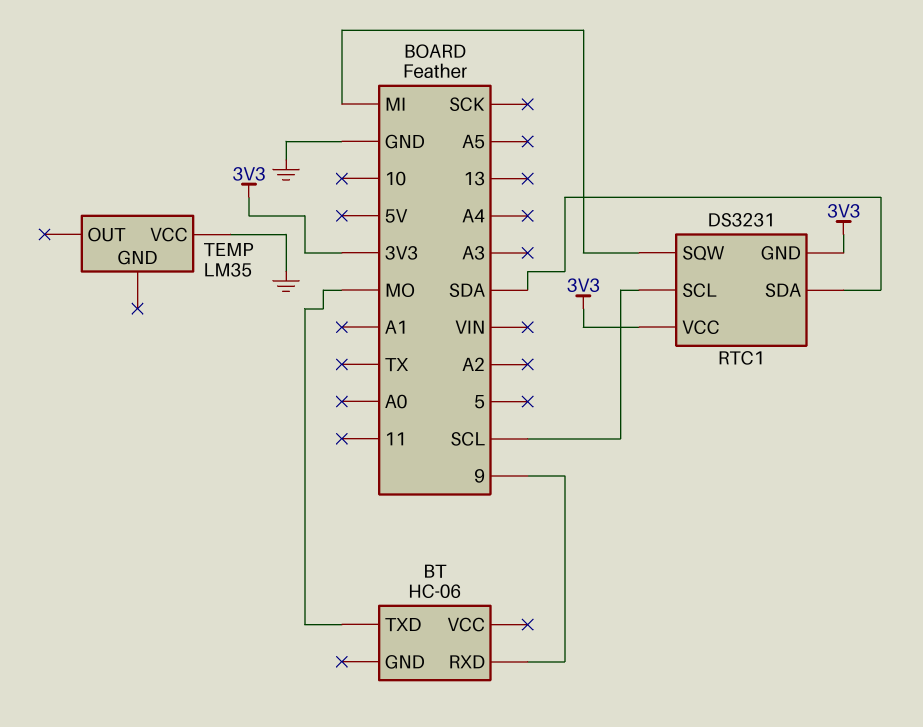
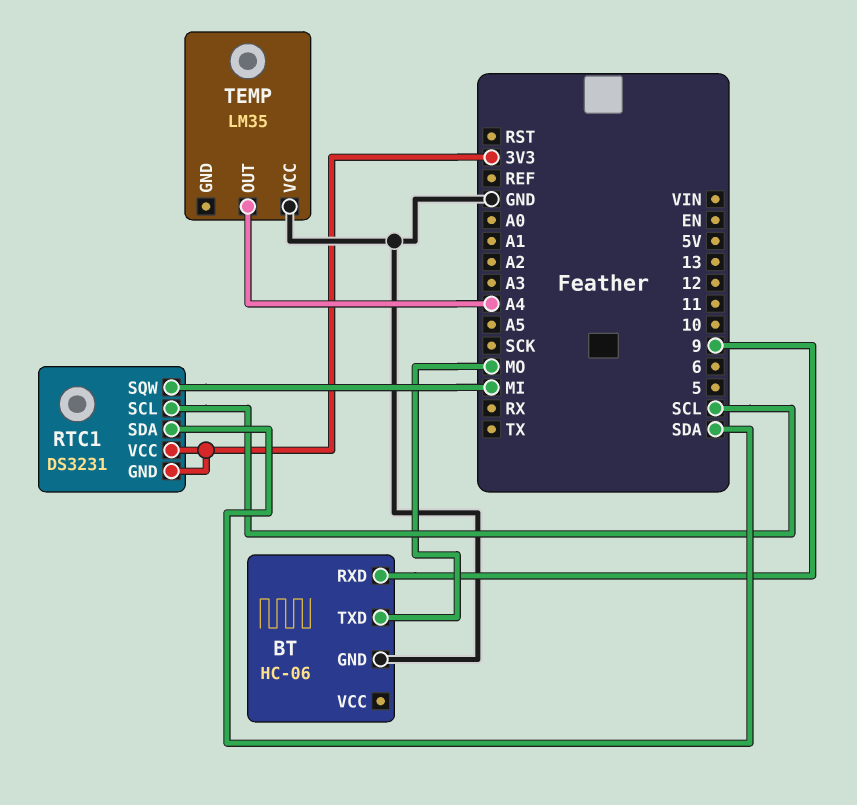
BT pin GND: none -> GND
TEMP pin OUT: none -> A4

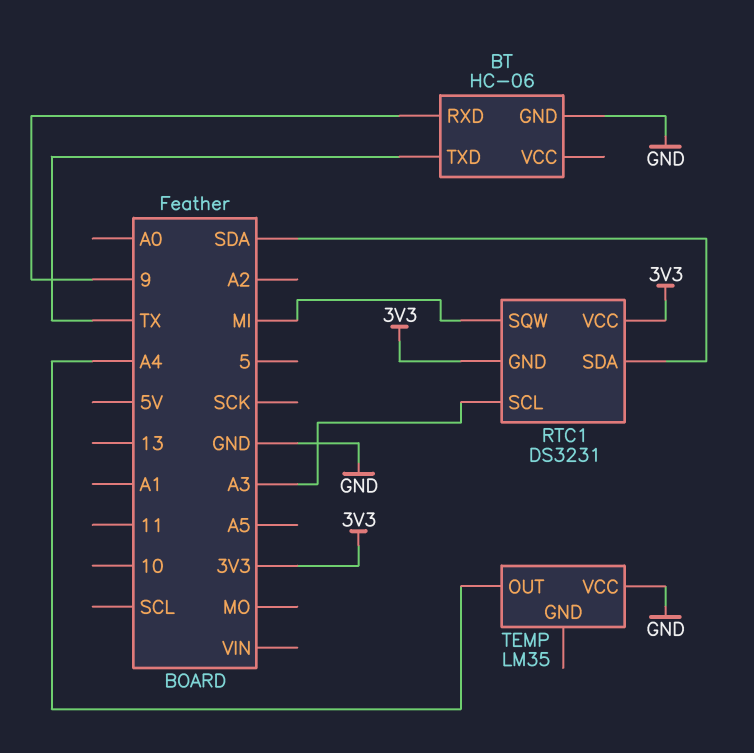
BT pin TXD: MO -> TX
RTC1 pin SCL: SCL -> A3

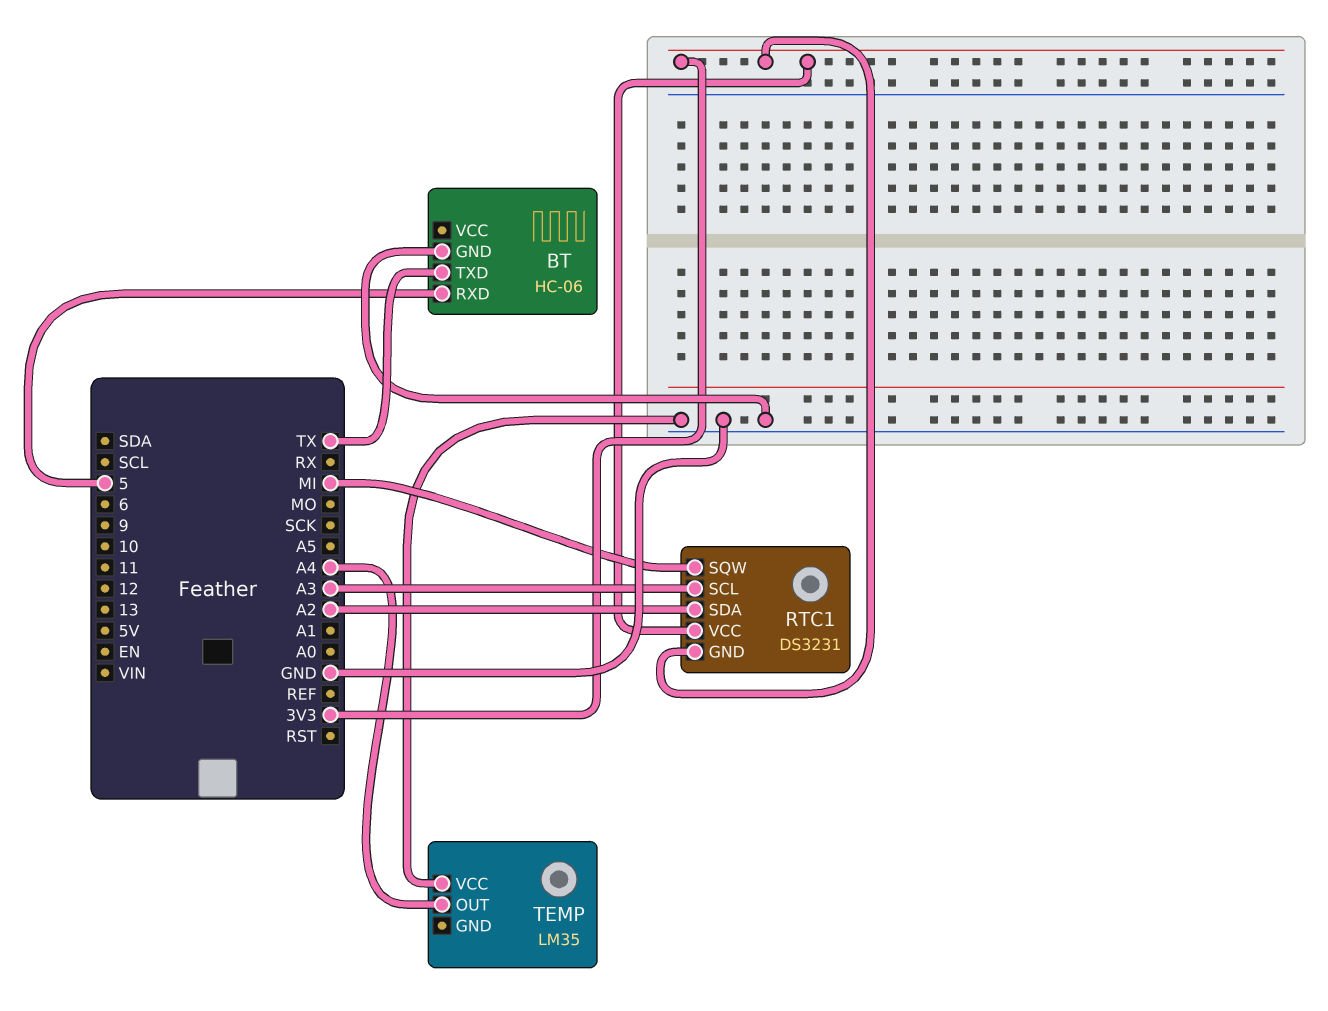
BT pin RXD: 9 -> 5
RTC1 pin SDA: SDA -> A2

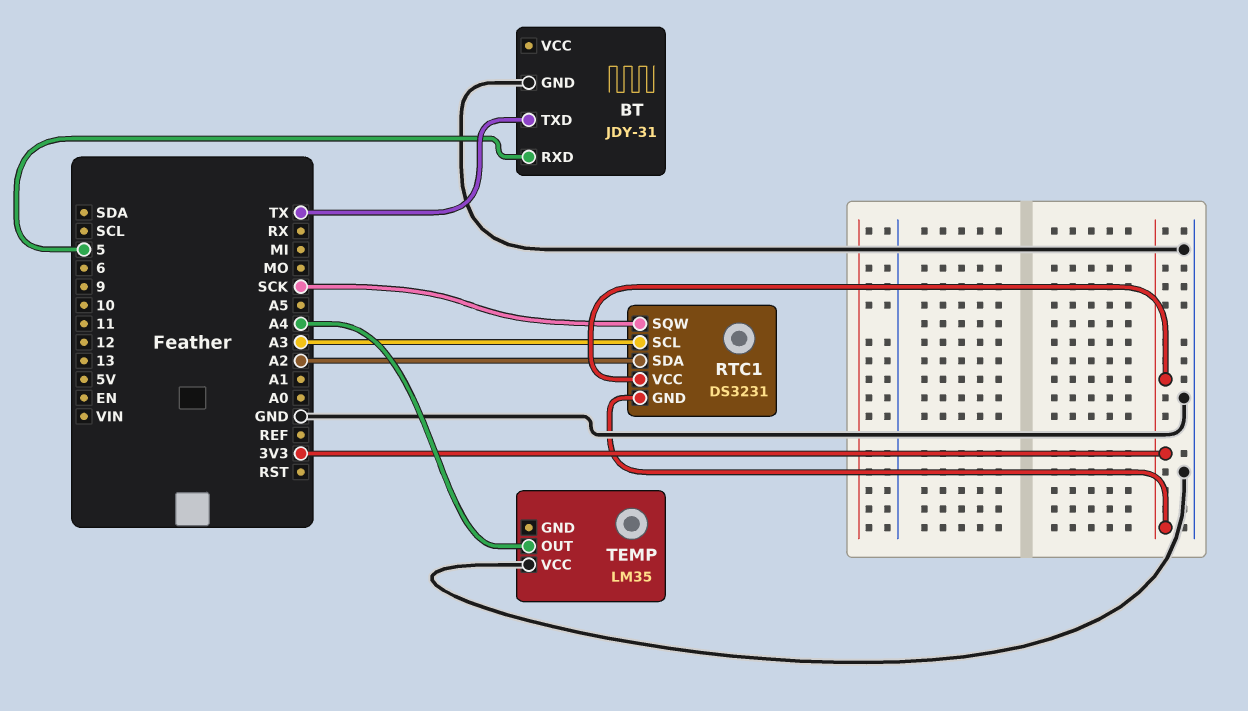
BT: HC-06 -> JDY-31
RTC1 pin SQW: MI -> SCK

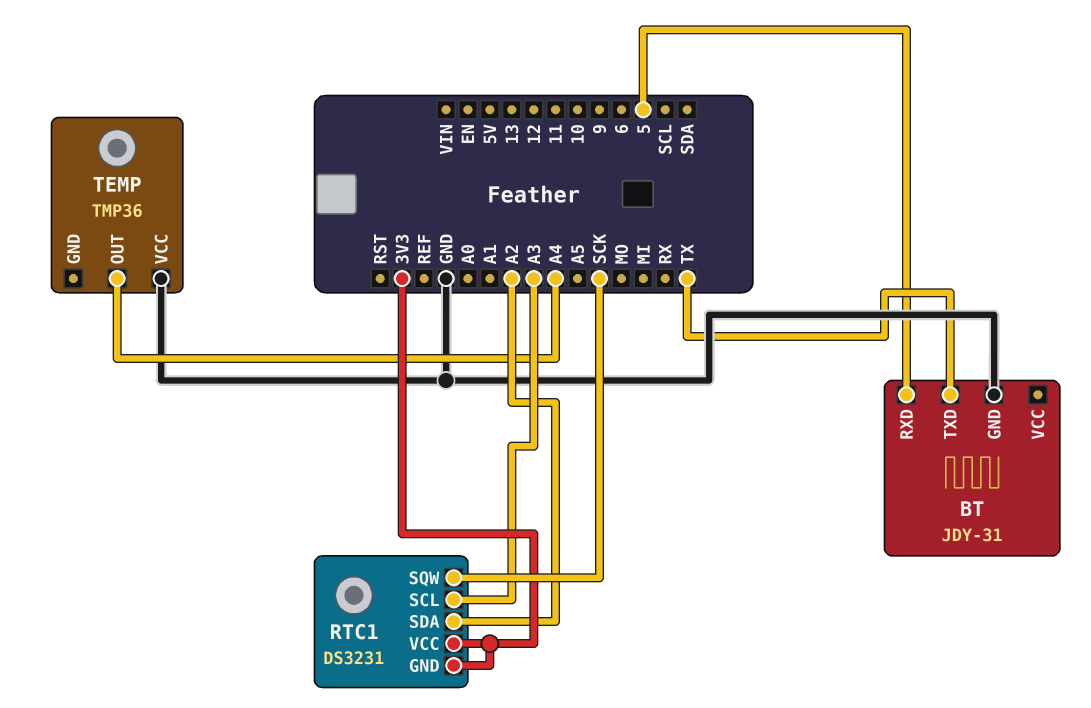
TEMP: LM35 -> TMP36

